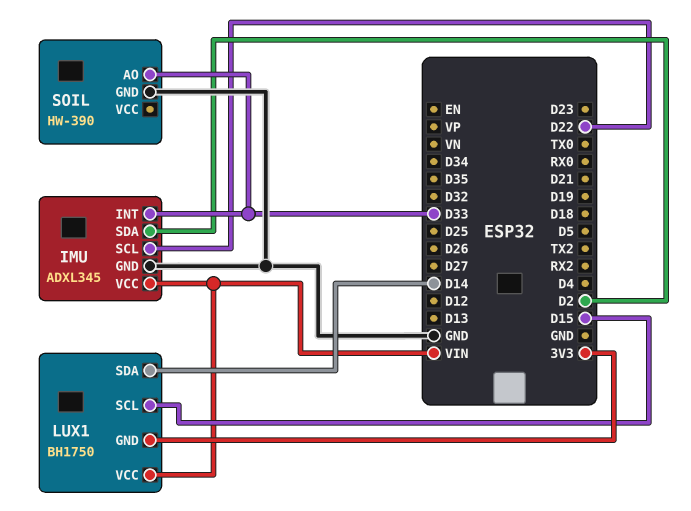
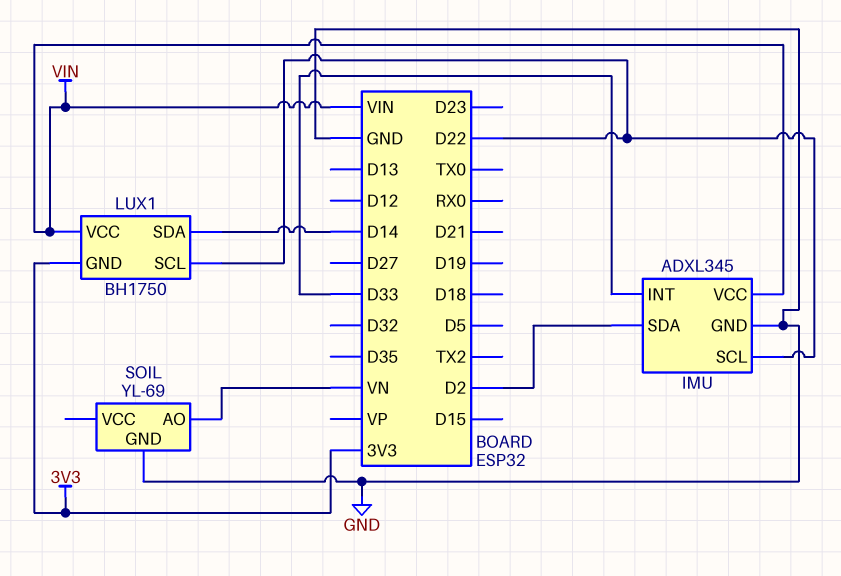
LUX1 pin SCL: D15 -> D22
SOIL: HW-390 -> YL-69
SOIL pin AO: D33 -> VN

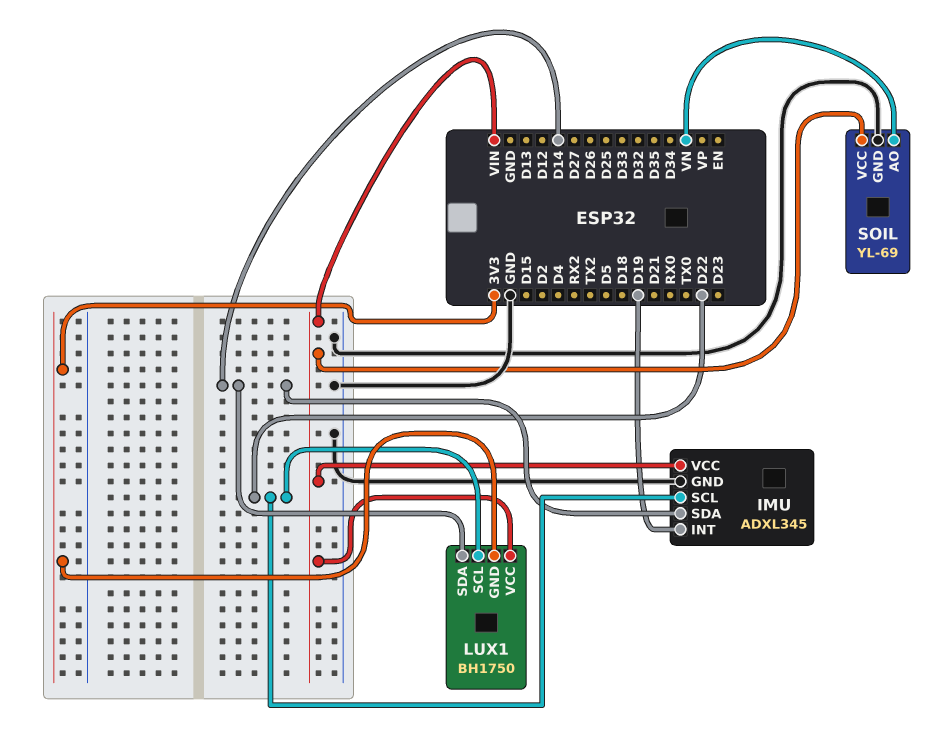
IMU pin INT: D33 -> D19
IMU pin SDA: D2 -> D14
SOIL pin VCC: none -> VIN

